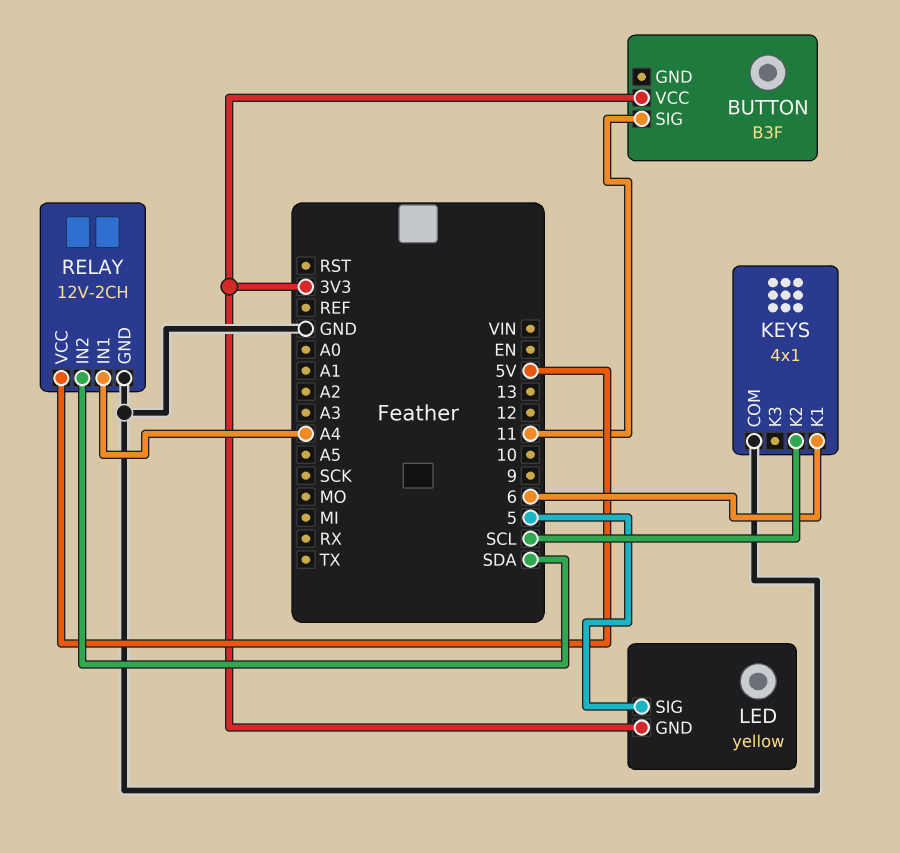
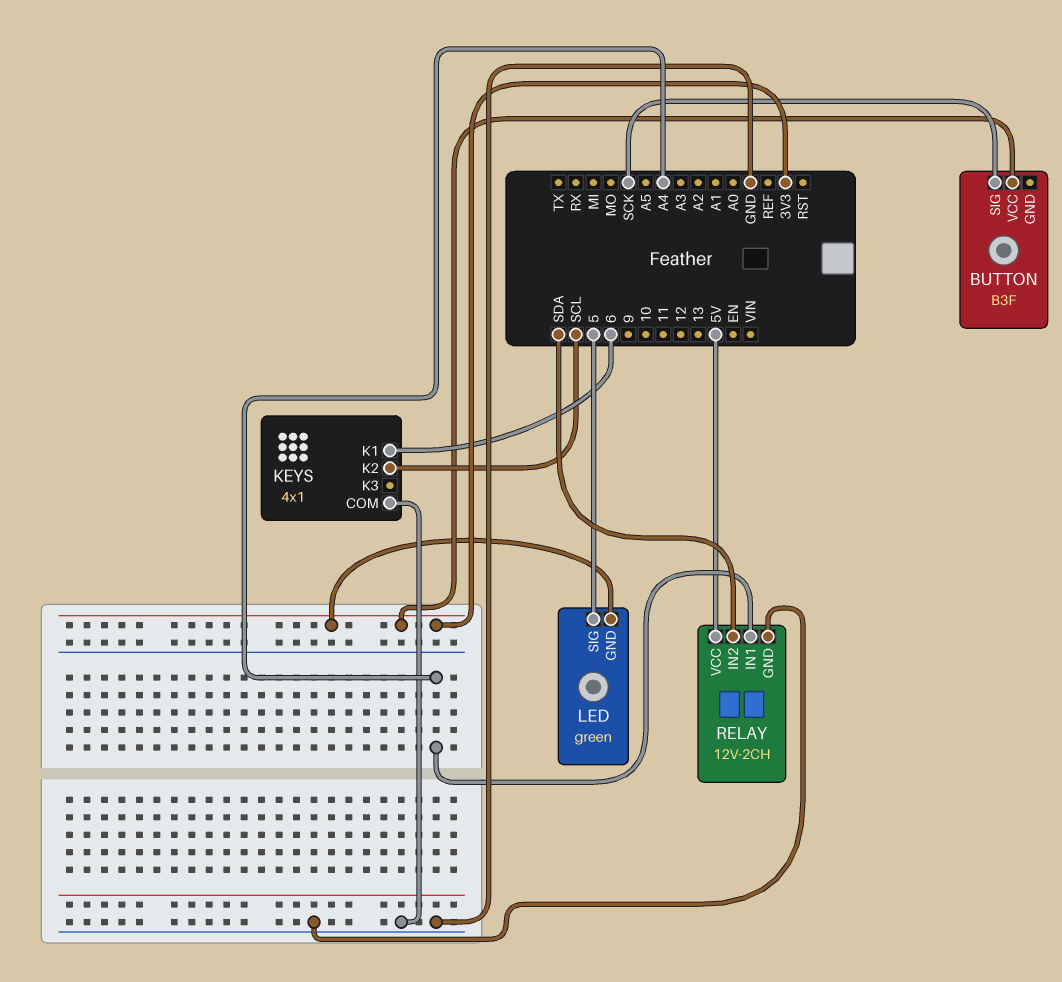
BUTTON pin SIG: 11 -> SCK
LED: yellow -> green

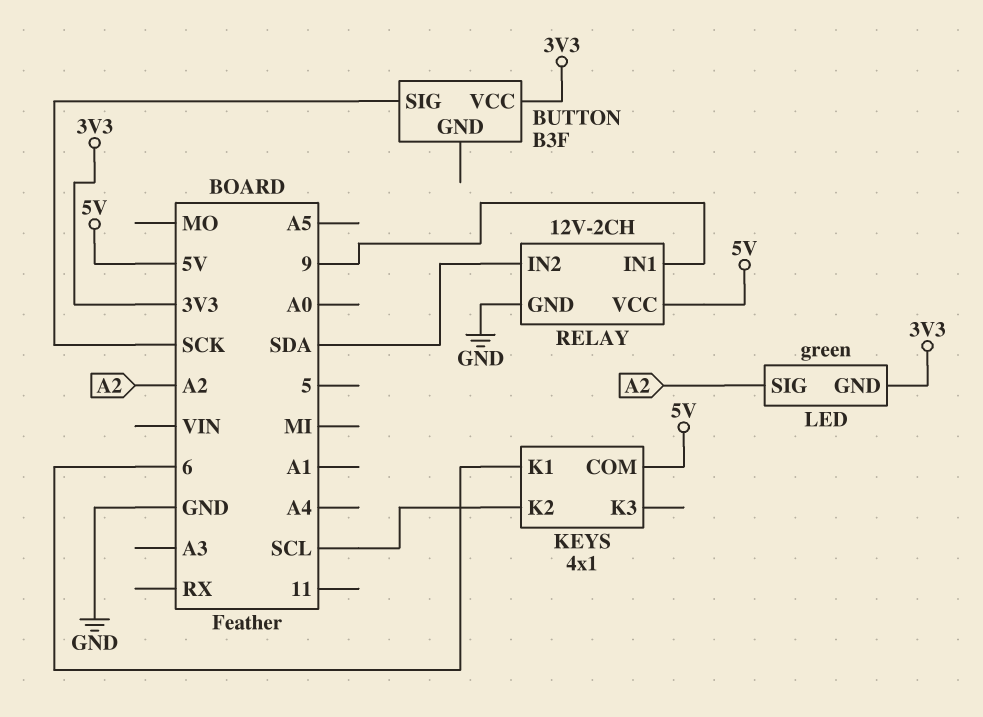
KEYS pin COM: GND -> 5V
LED pin SIG: 5 -> A2
RELAY pin IN1: A4 -> 9

